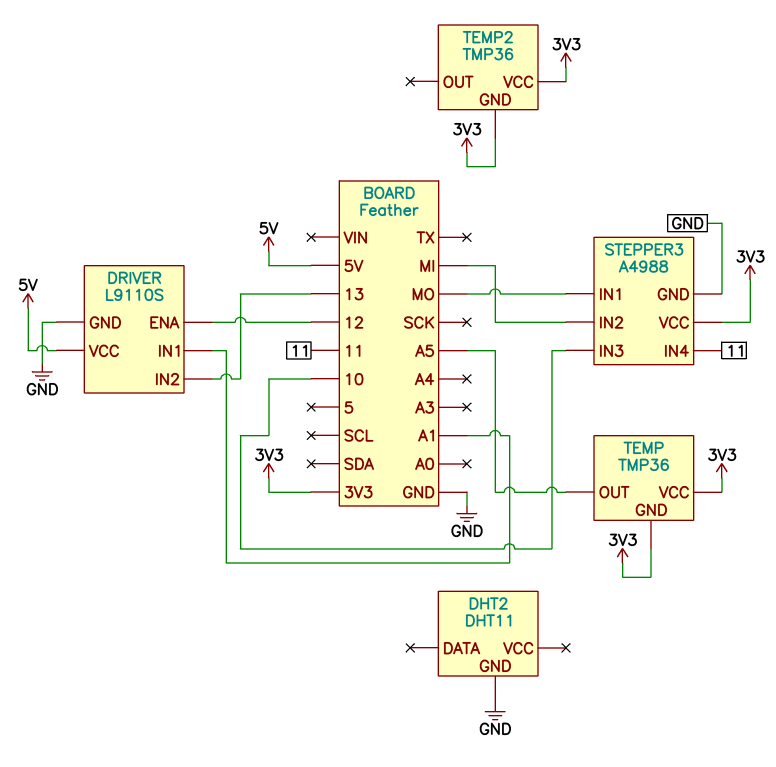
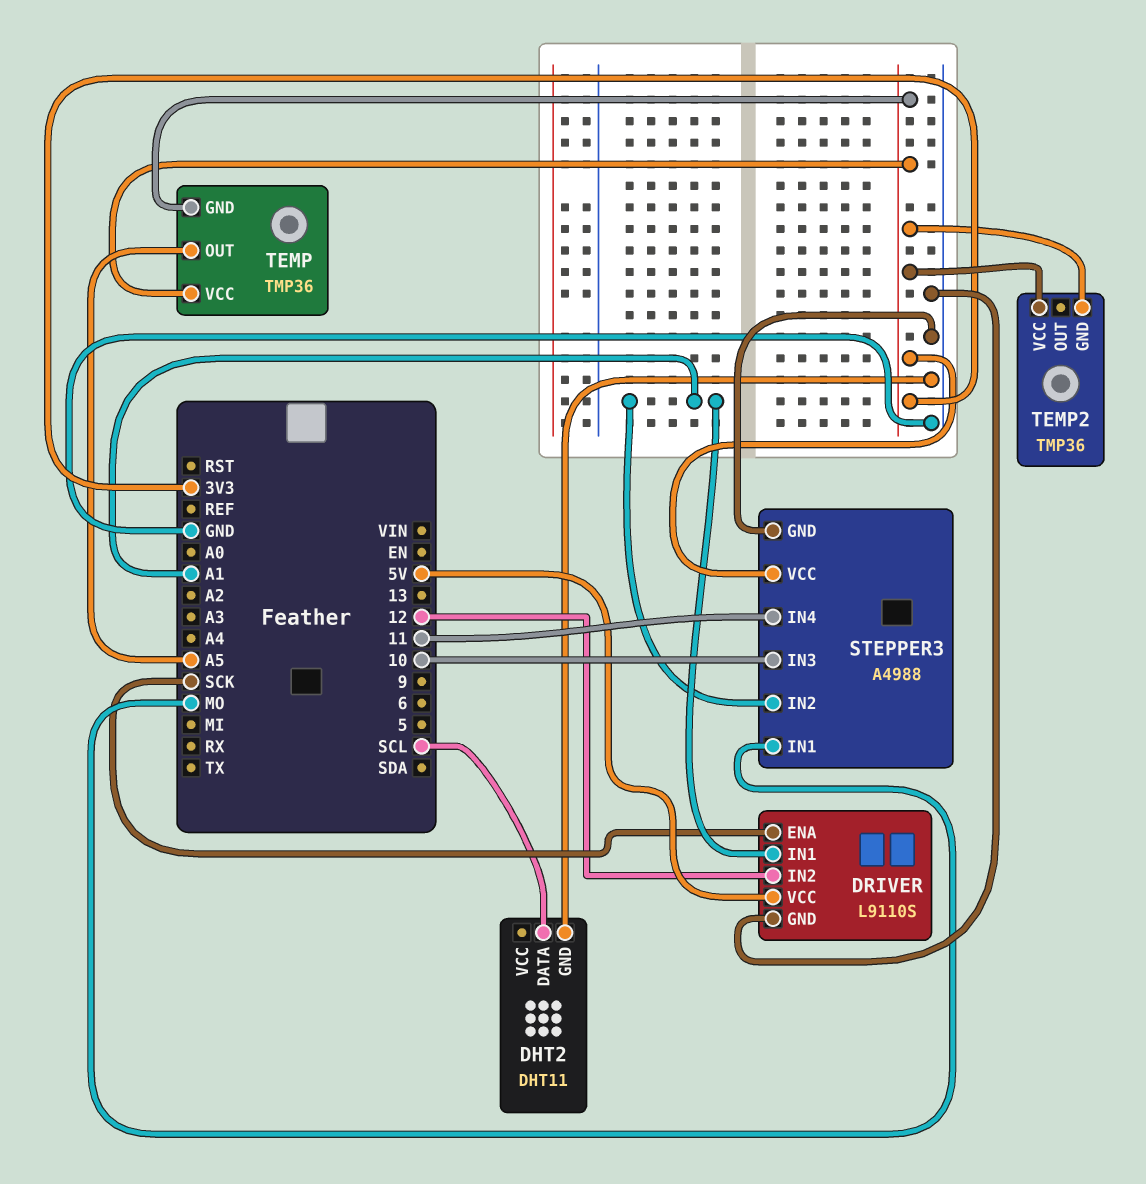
DHT2 pin DATA: none -> SCL
DRIVER pin ENA: 12 -> SCK
DRIVER pin IN2: 13 -> 12
STEPPER3 pin IN2: MI -> A1

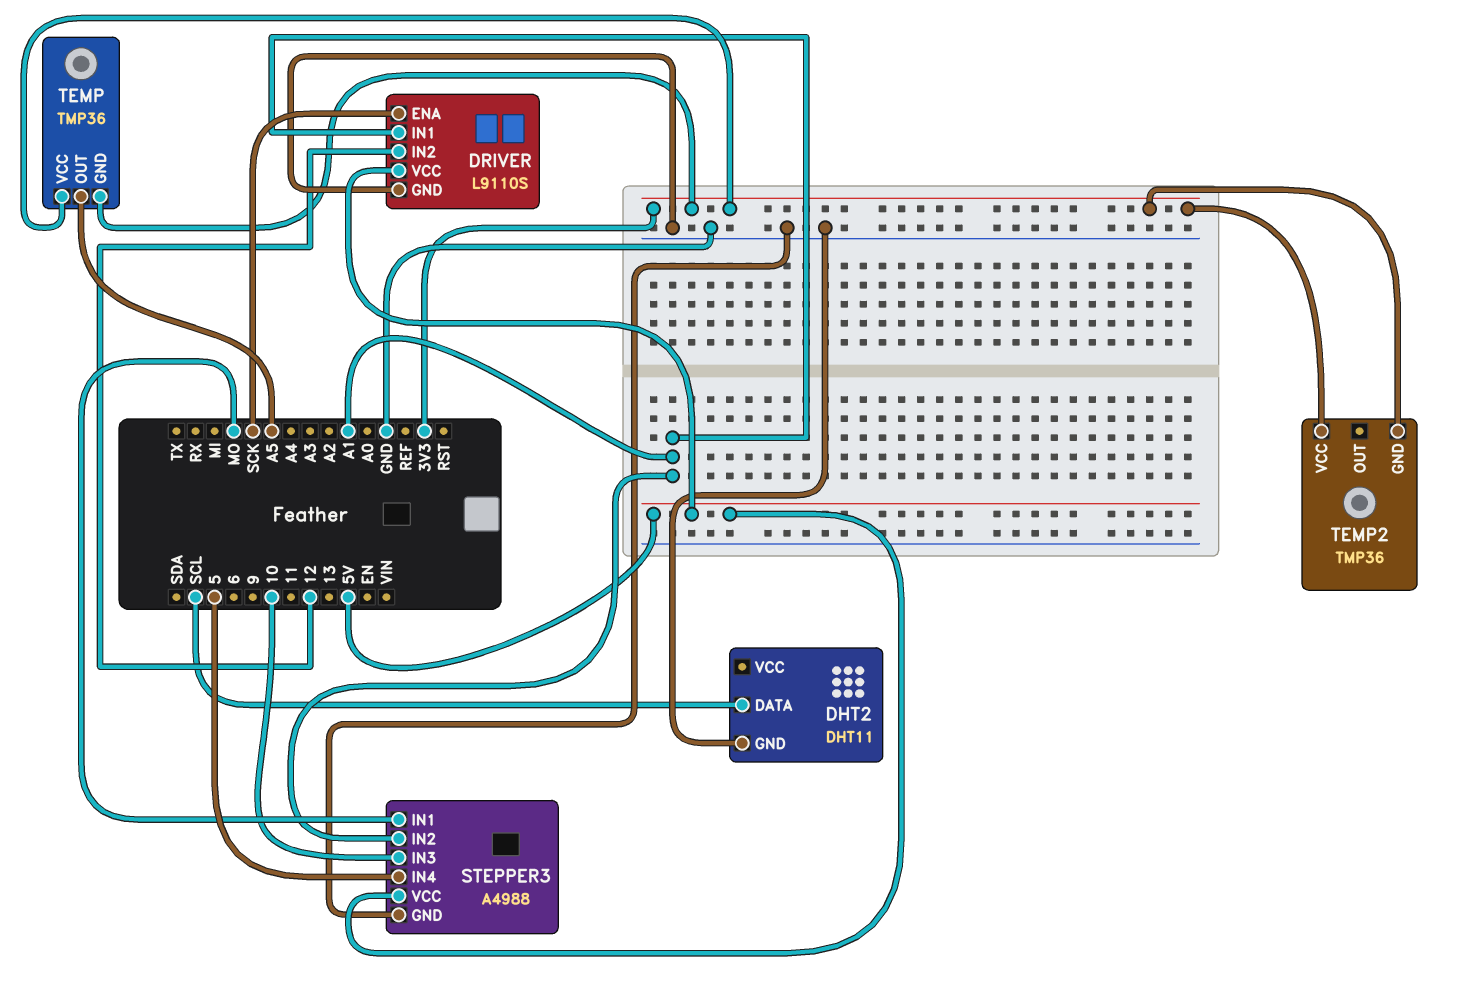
STEPPER3 pin IN4: 11 -> 5
STEPPER3 pin VCC: 3V3 -> 5V

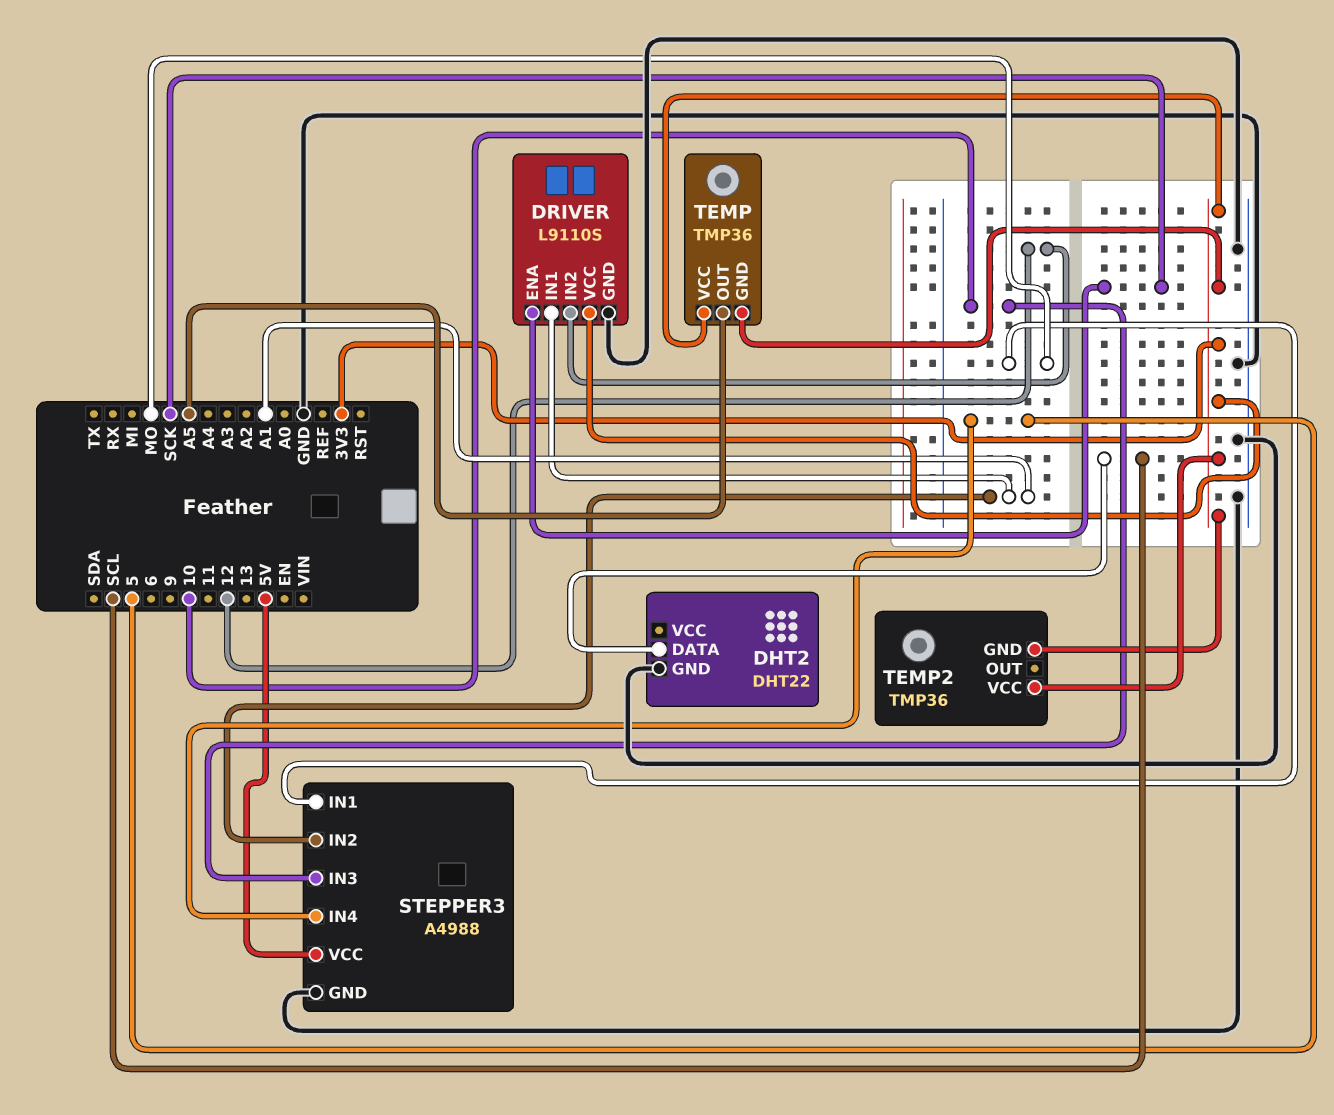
DHT2: DHT11 -> DHT22
DRIVER pin VCC: 5V -> 3V3

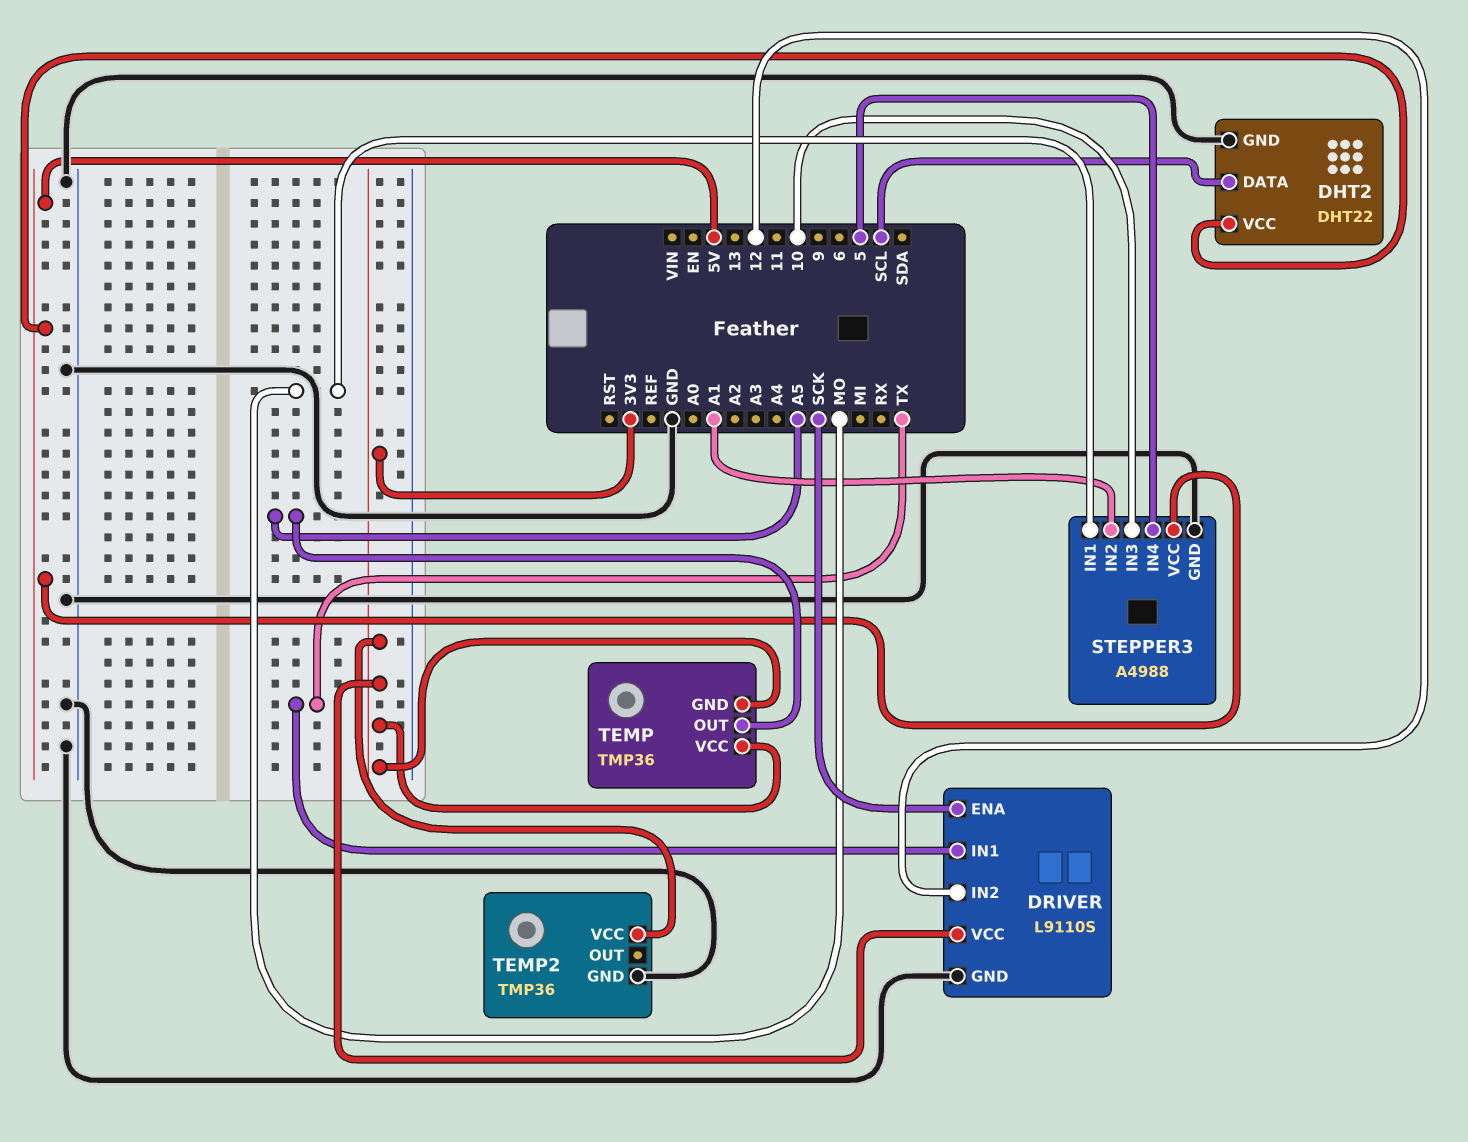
DHT2 pin VCC: none -> 5V
DRIVER pin IN1: A1 -> TX
TEMP2 pin GND: 3V3 -> GND

